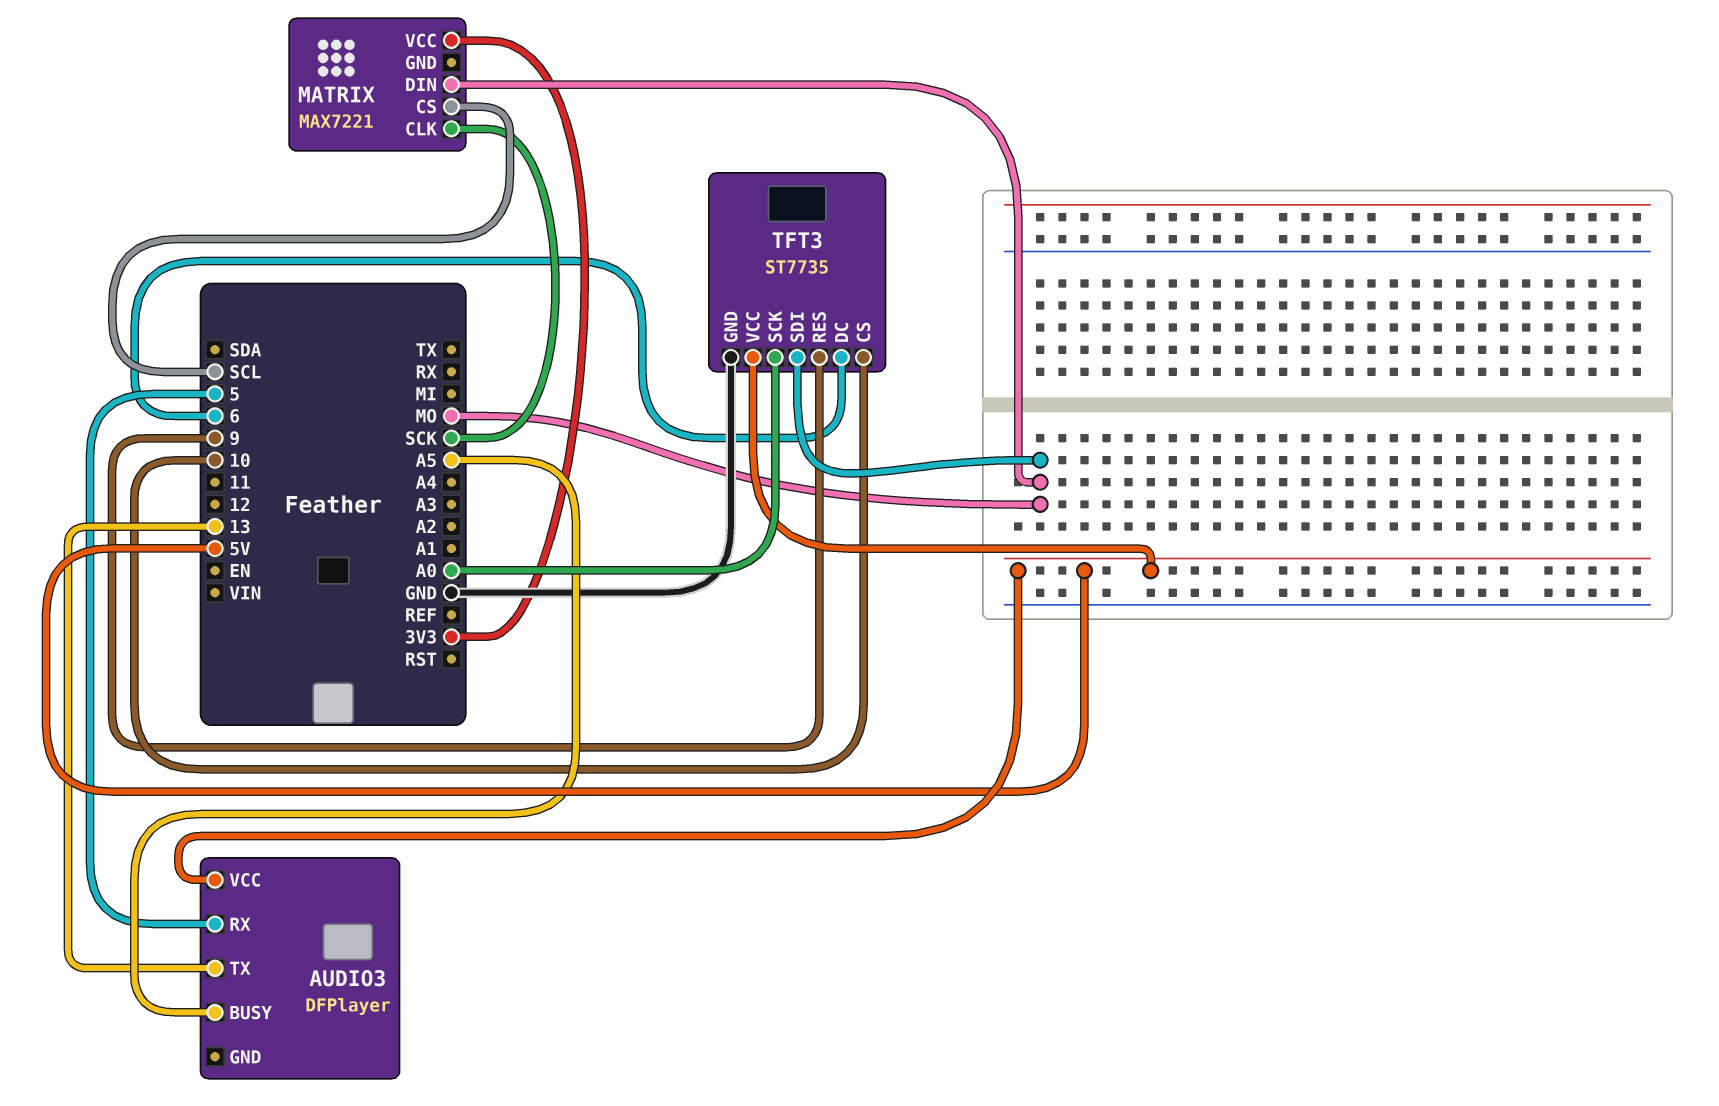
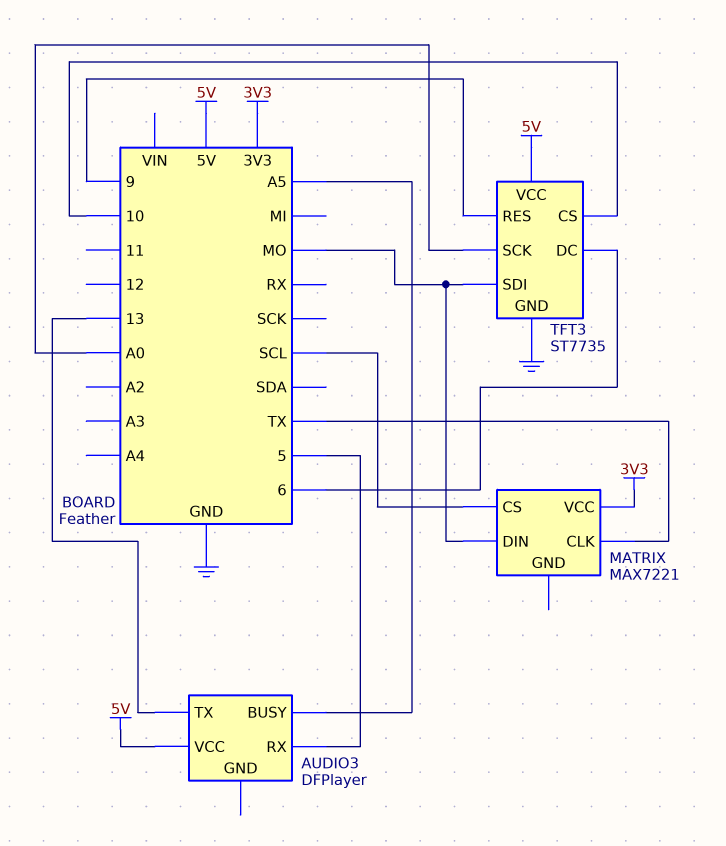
MATRIX pin CLK: SCK -> TX

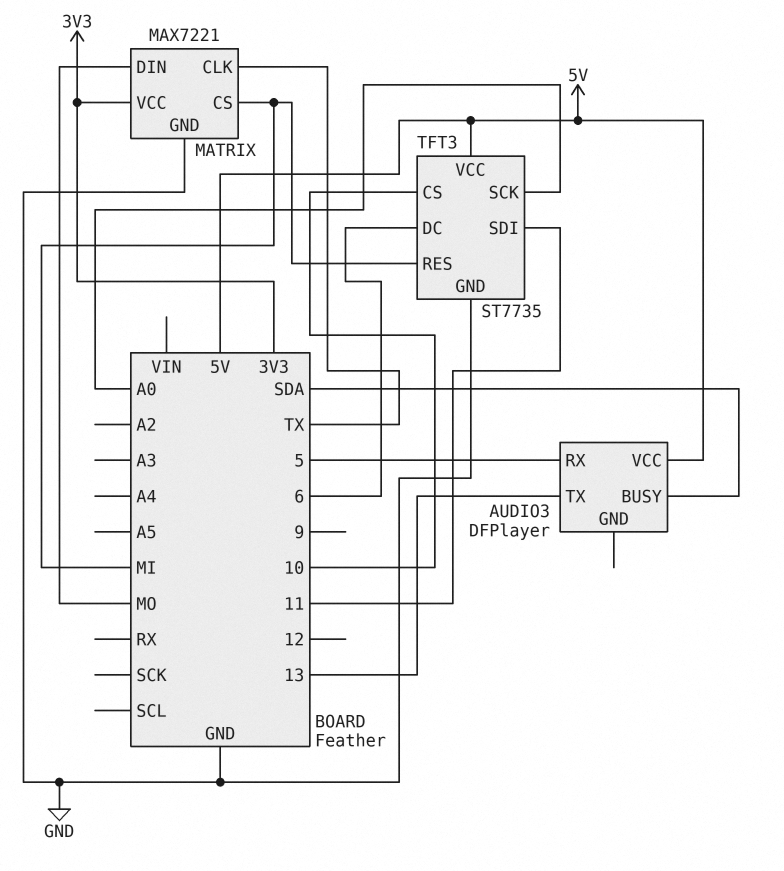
AUDIO3 pin BUSY: A5 -> SDA
MATRIX pin CS: SCL -> MI
MATRIX pin GND: none -> GND
TFT3 pin RES: 9 -> MI
TFT3 pin SDI: MO -> 11

